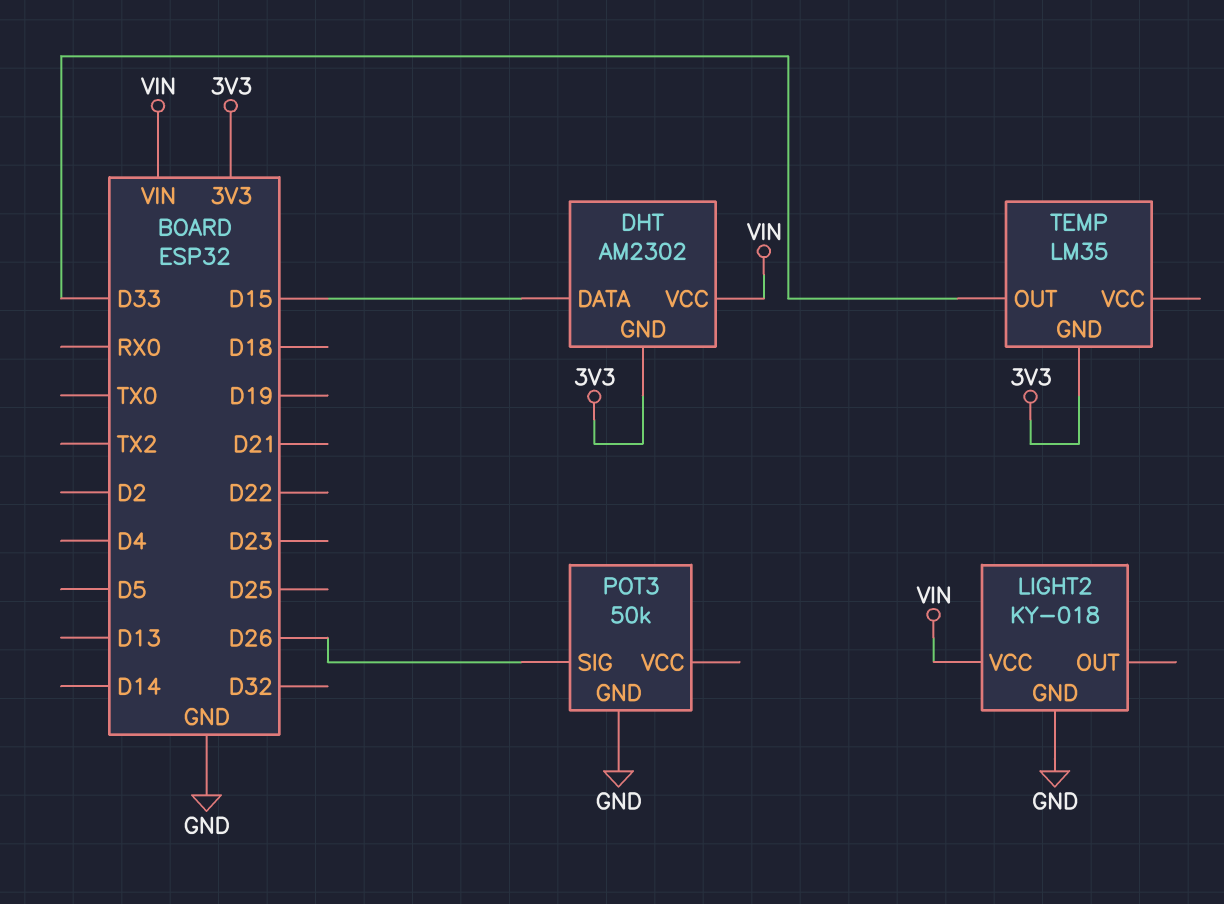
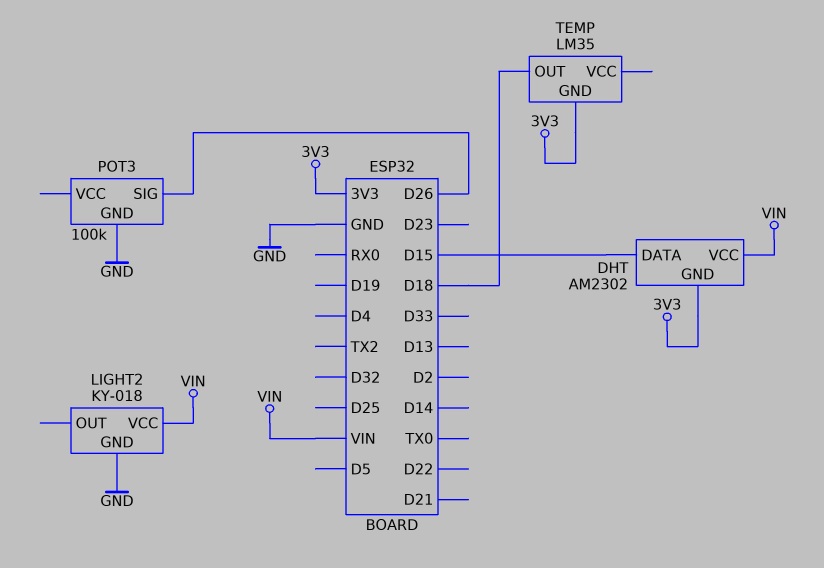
POT3: 50k -> 100k
TEMP pin OUT: D33 -> D18

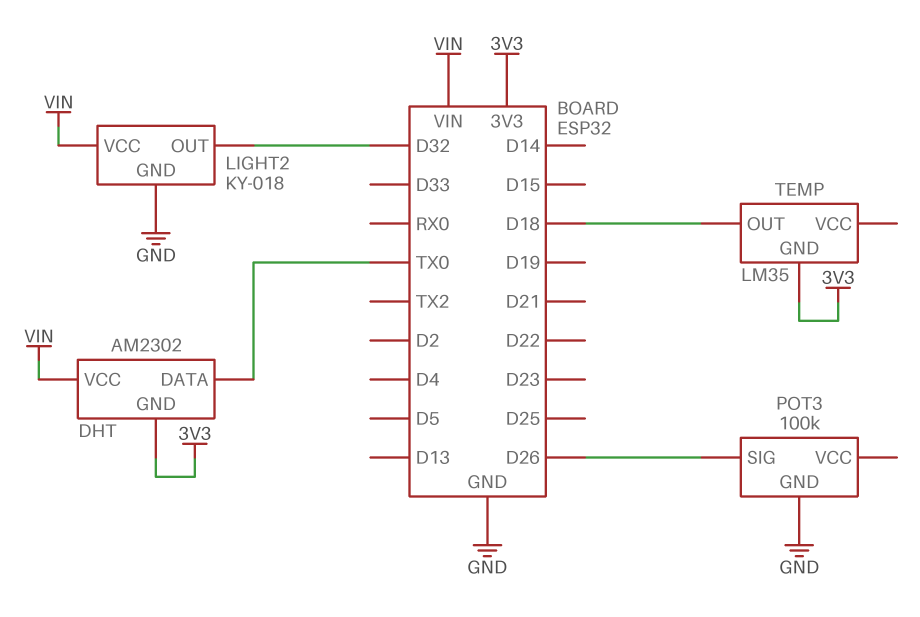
DHT pin DATA: D15 -> TX0
LIGHT2 pin OUT: none -> D32

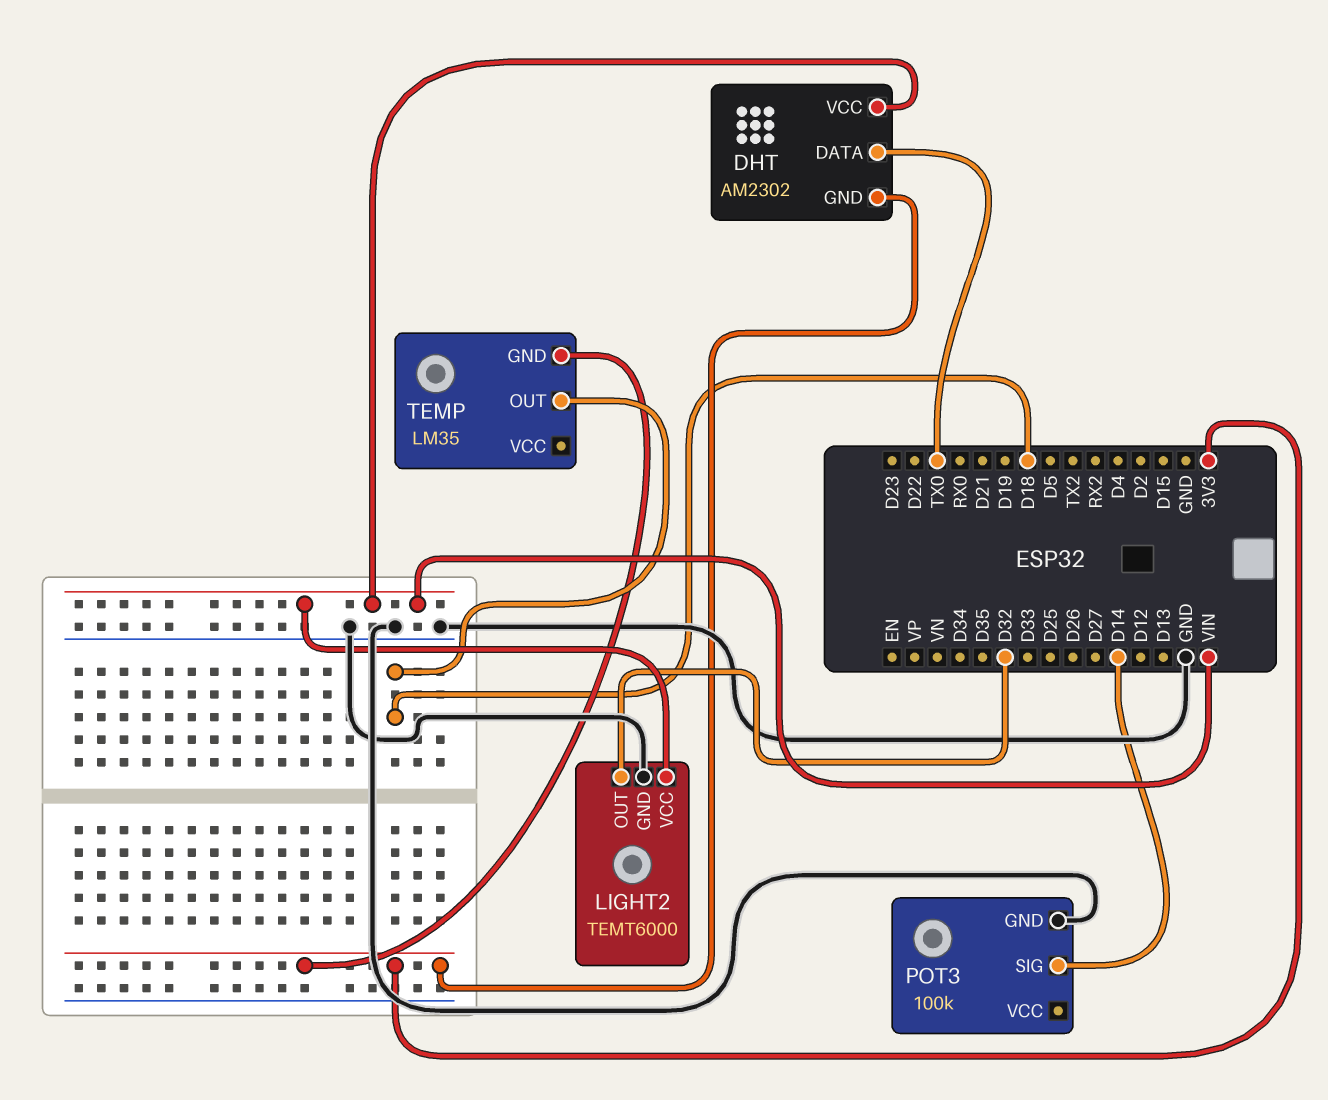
LIGHT2: KY-018 -> TEMT6000
POT3 pin SIG: D26 -> D14

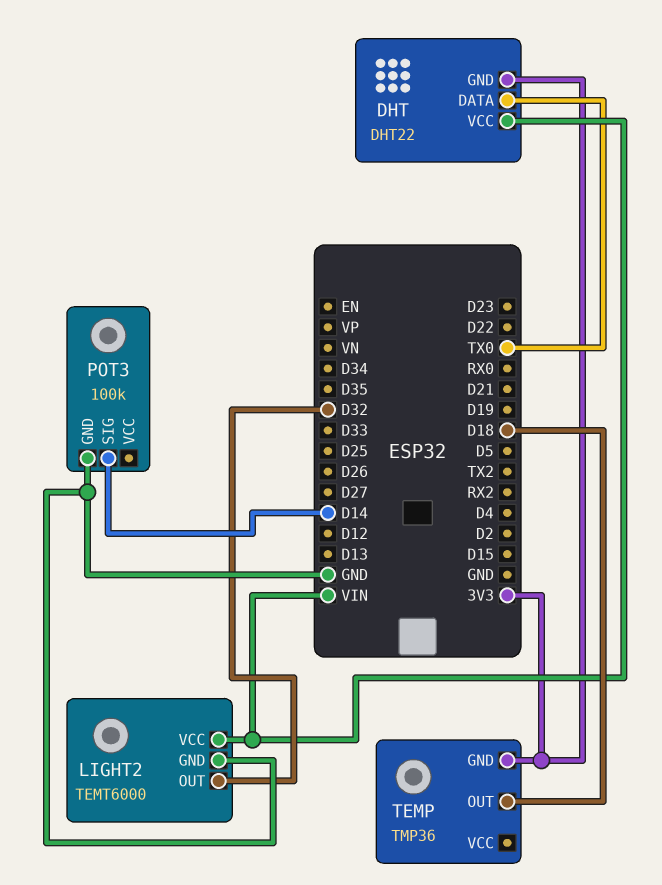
DHT: AM2302 -> DHT22
TEMP: LM35 -> TMP36

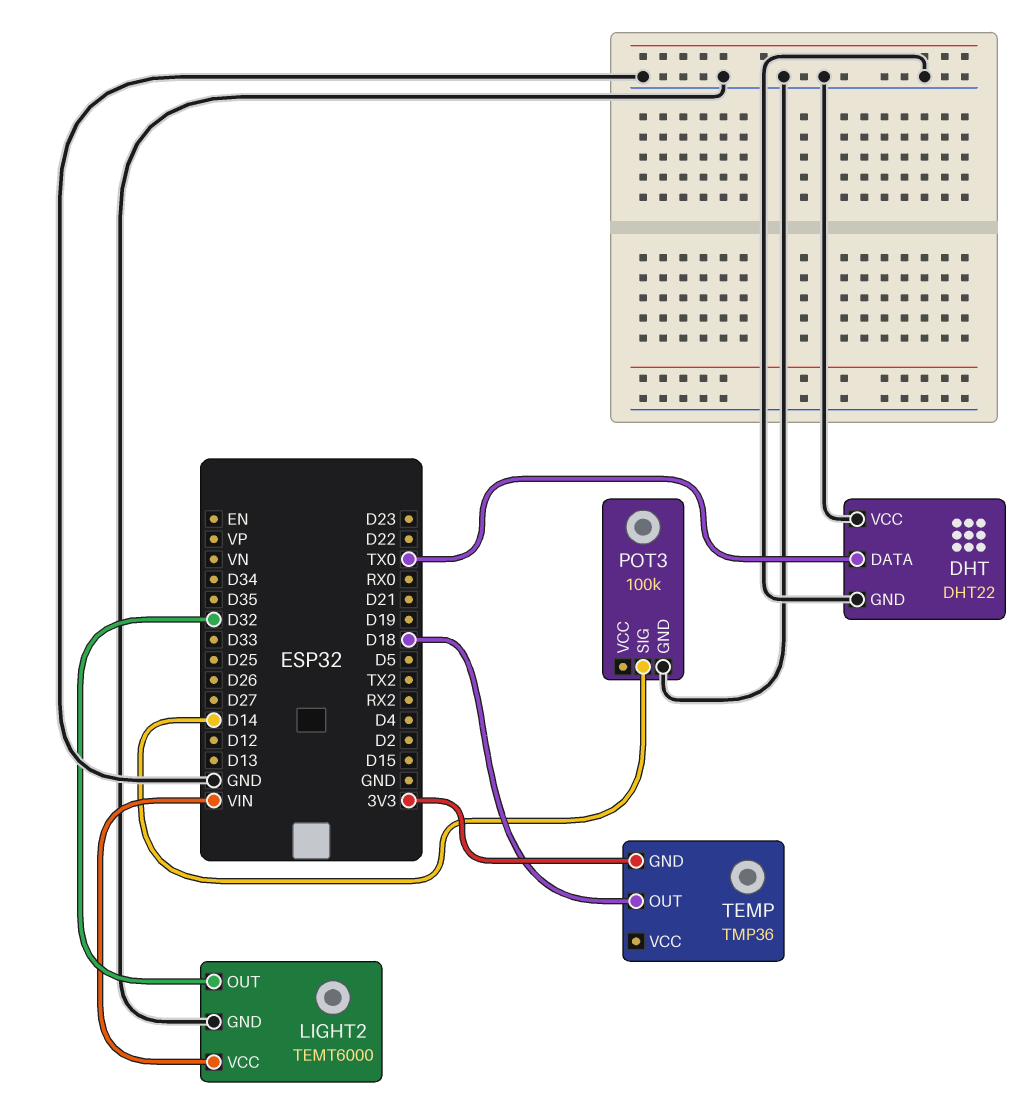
DHT pin GND: 3V3 -> GND
DHT pin VCC: VIN -> GND

